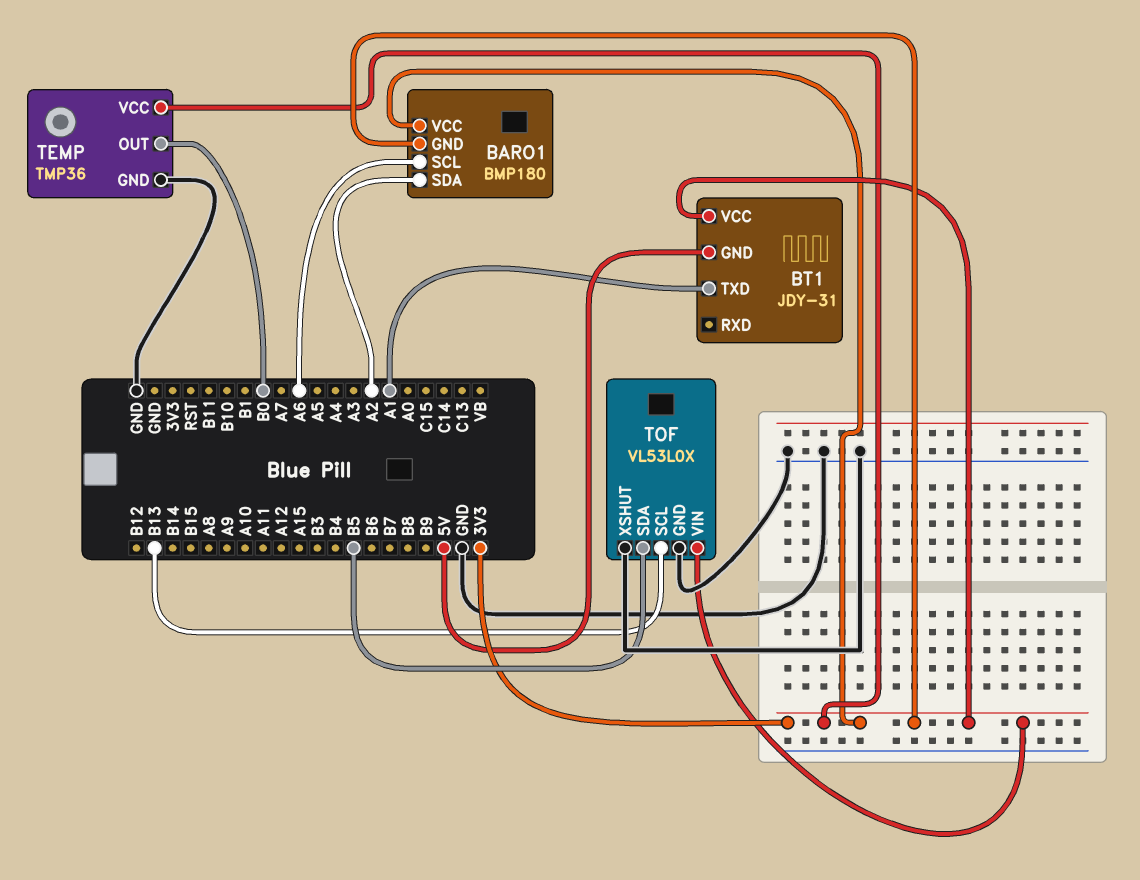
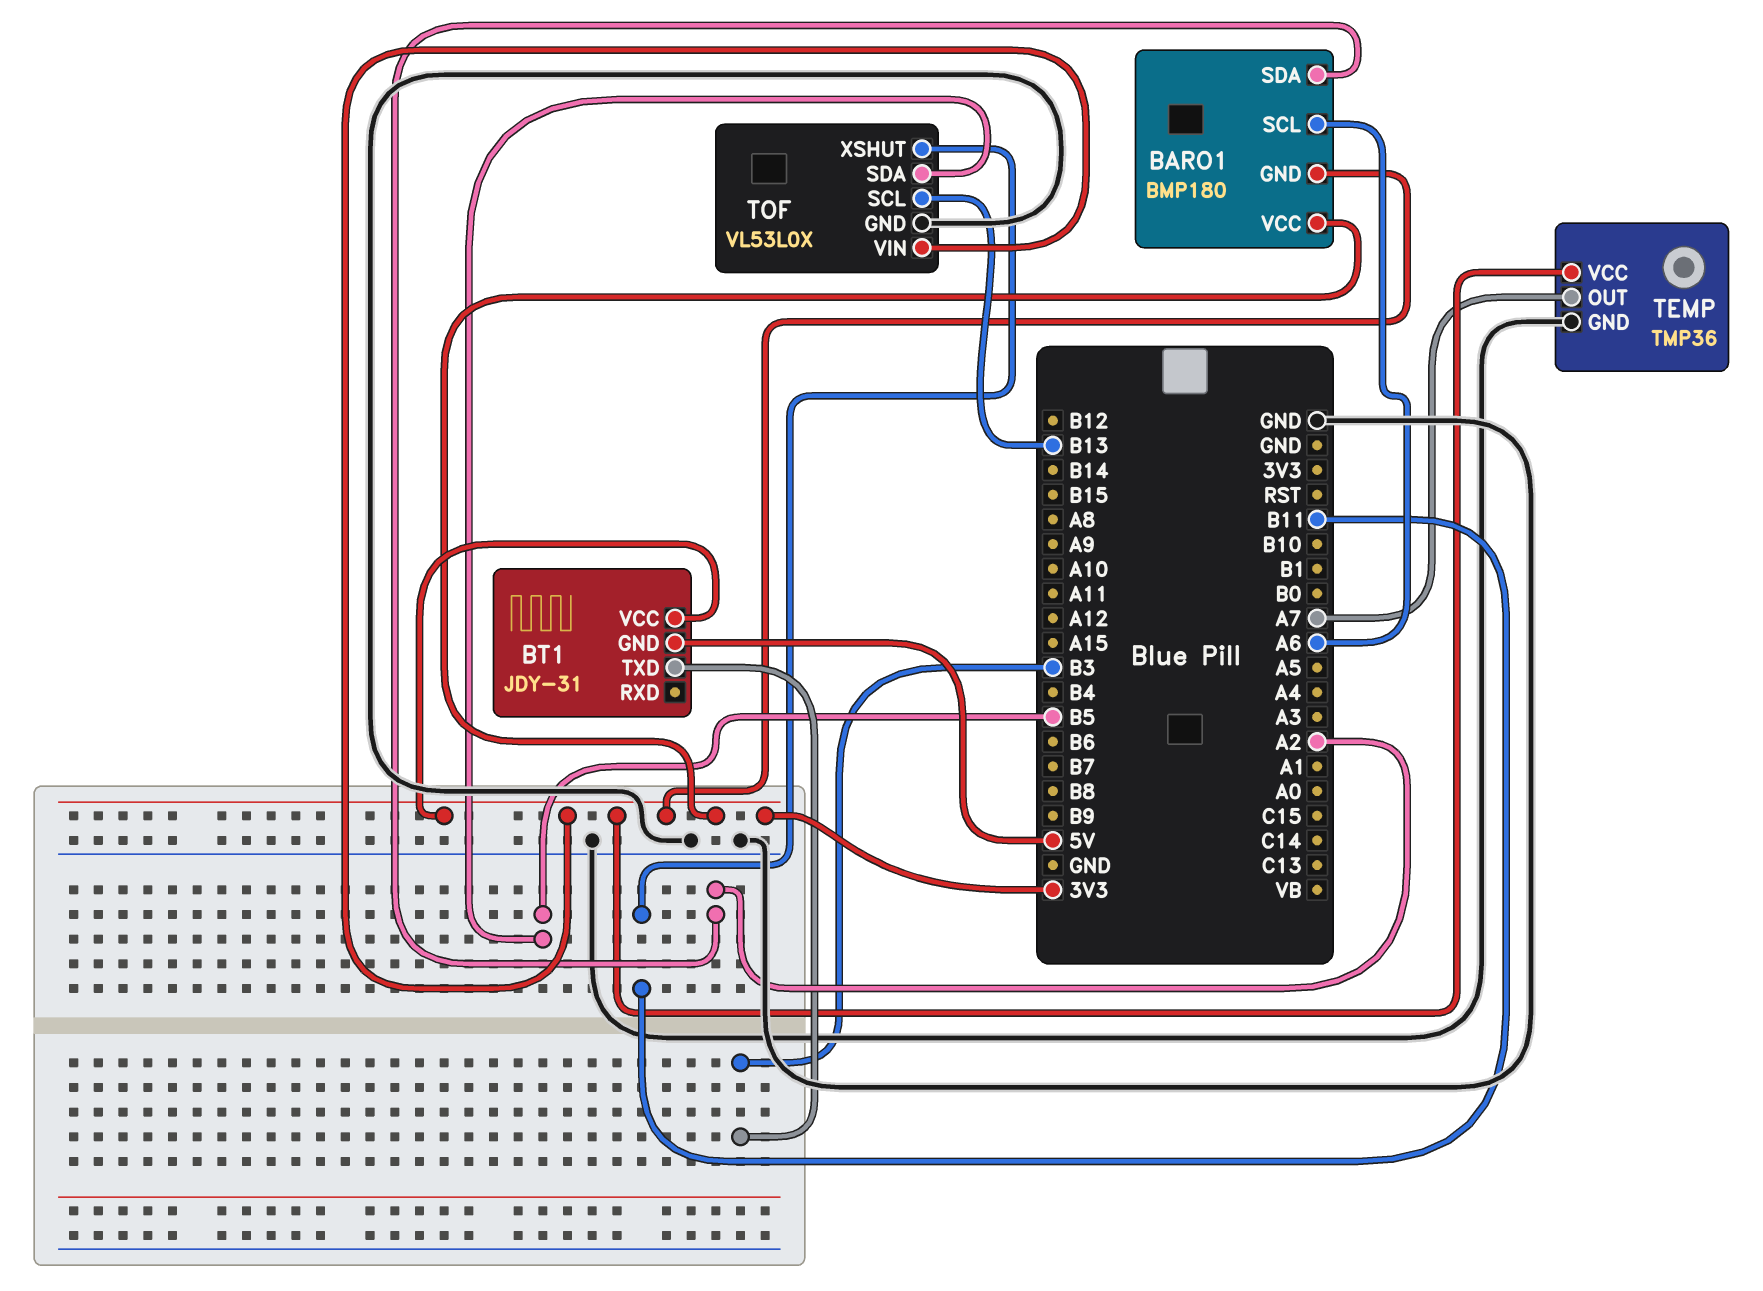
BT1 pin TXD: A1 -> B3
TEMP pin OUT: B0 -> A7
TOF pin XSHUT: GND -> B11

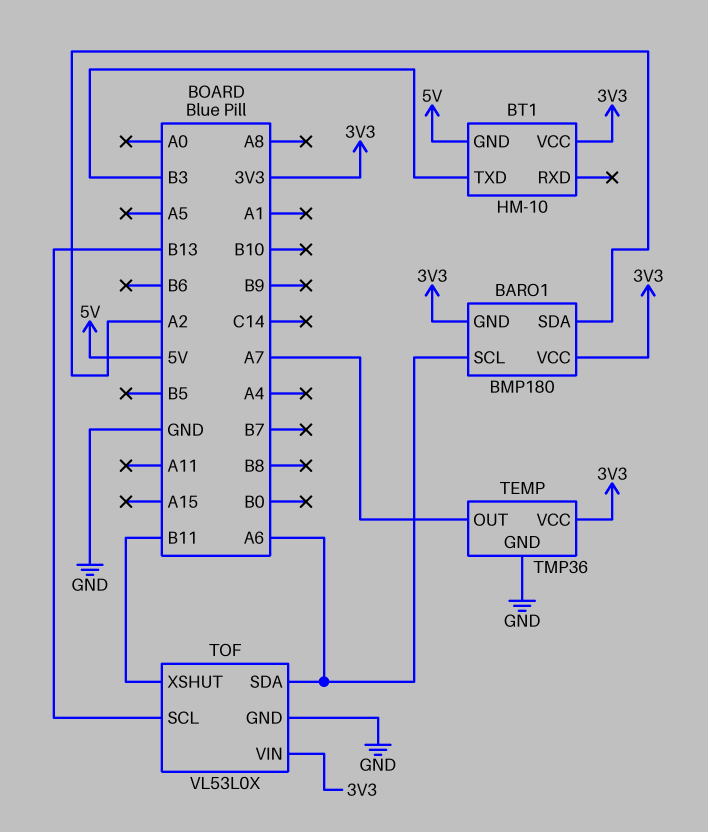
BT1: JDY-31 -> HM-10
TOF pin SDA: B5 -> A6

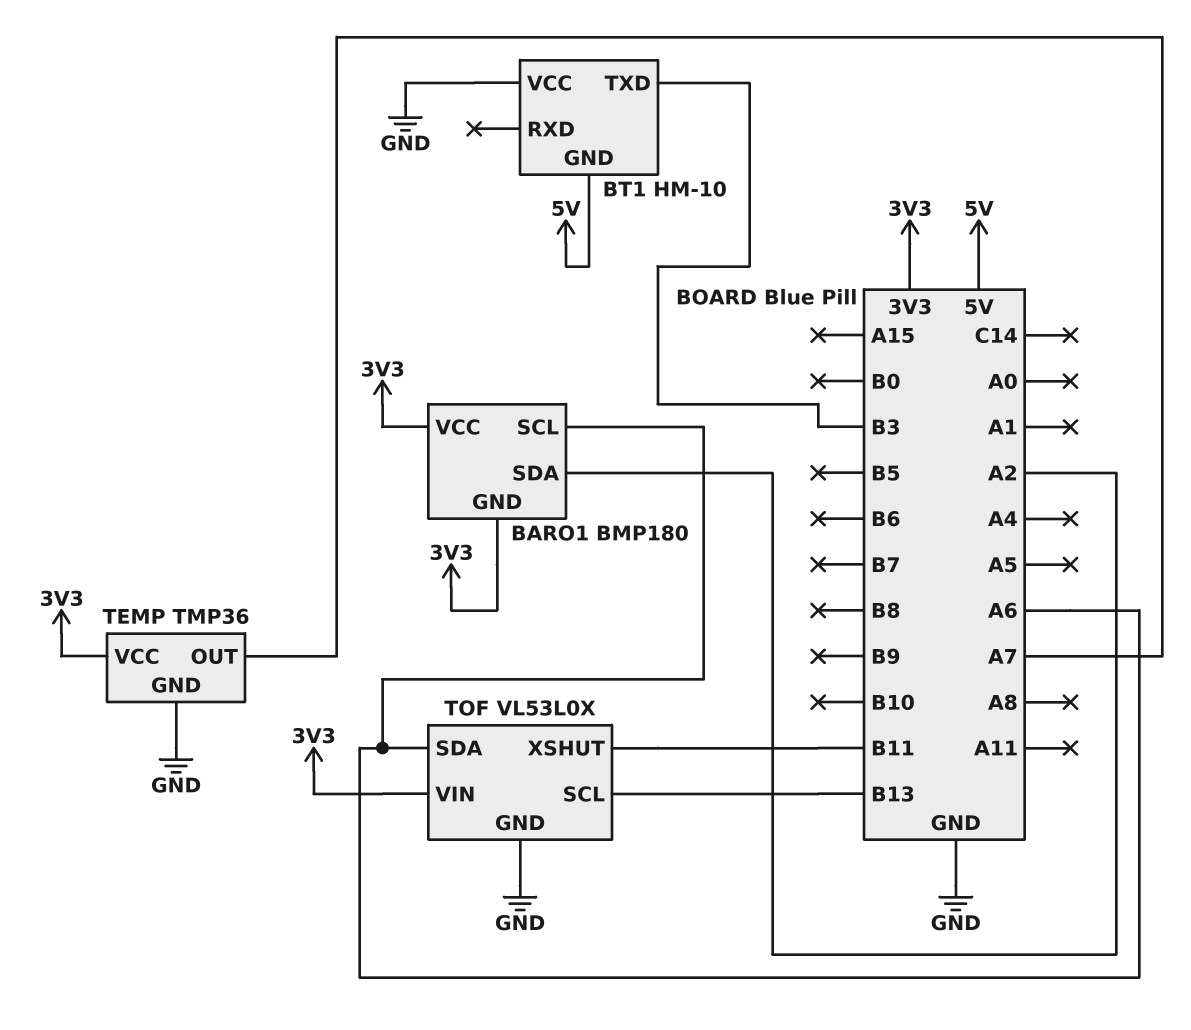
BT1 pin VCC: 3V3 -> GND

